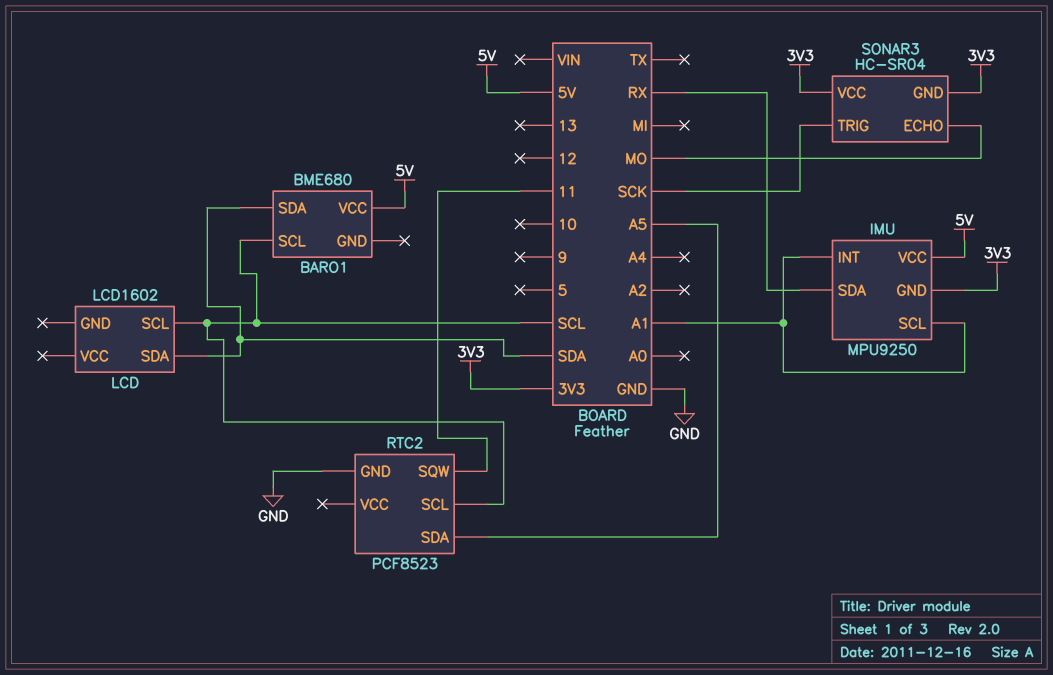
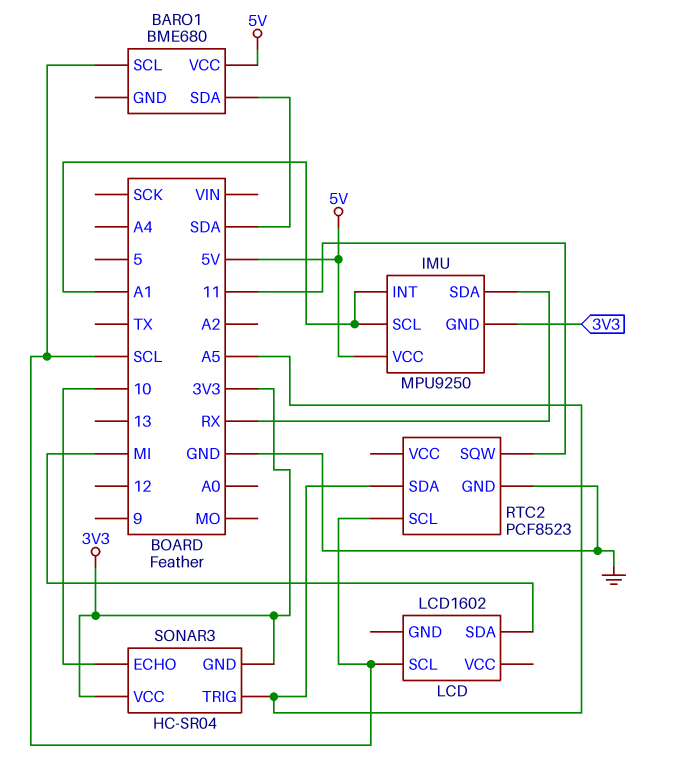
LCD pin SDA: SDA -> MI
SONAR3 pin ECHO: MO -> 10
SONAR3 pin TRIG: SCK -> A5

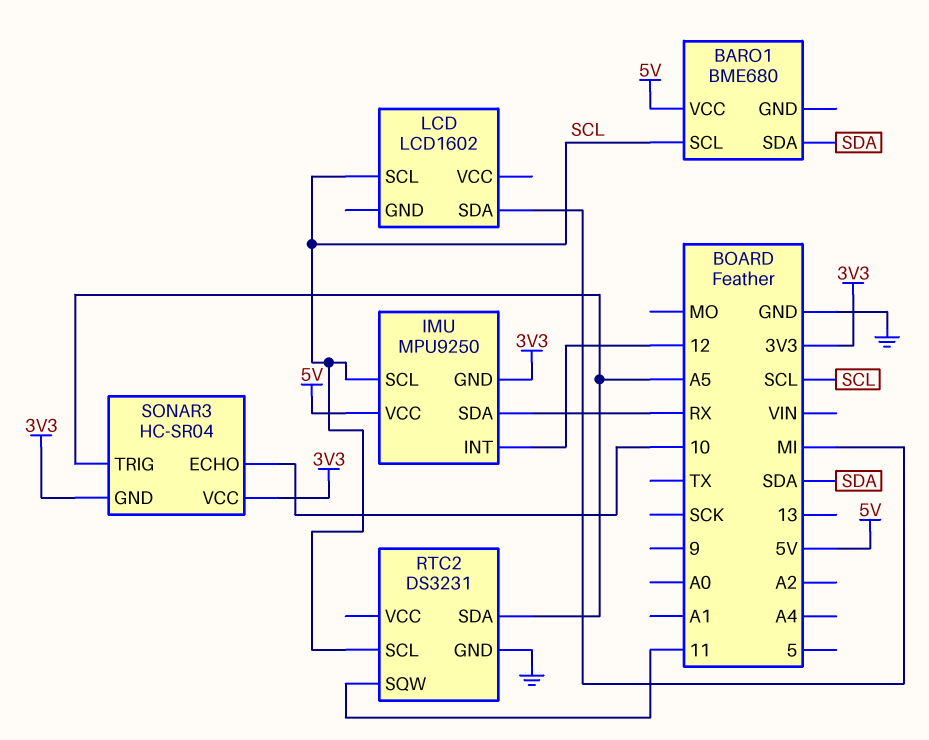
IMU pin INT: A1 -> 12
IMU pin SCL: A1 -> SCL
RTC2: PCF8523 -> DS3231

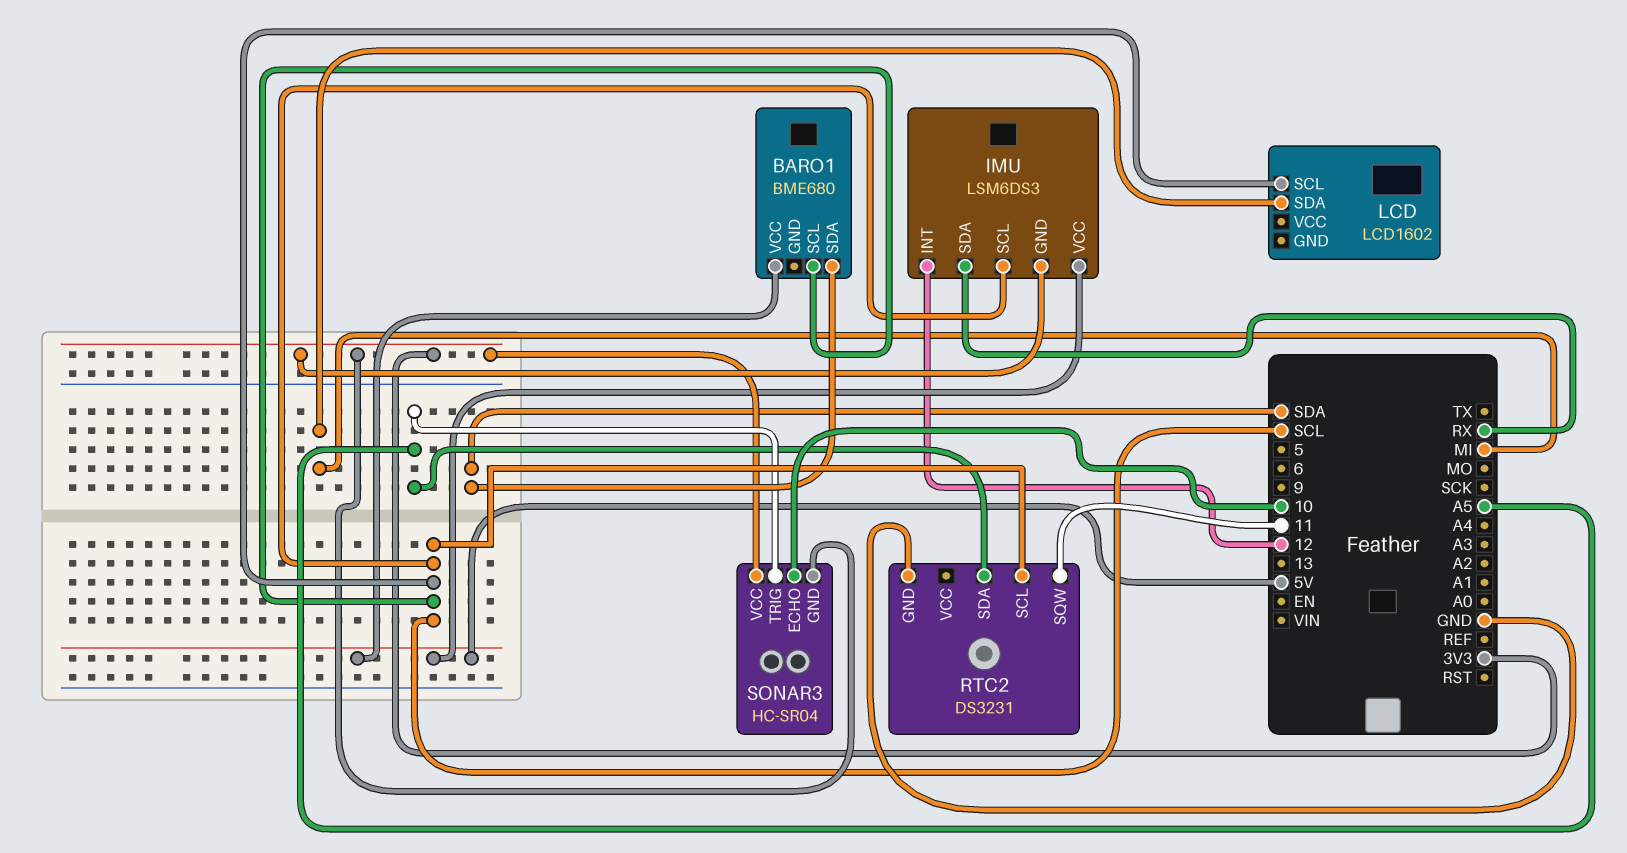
IMU: MPU9250 -> LSM6DS3

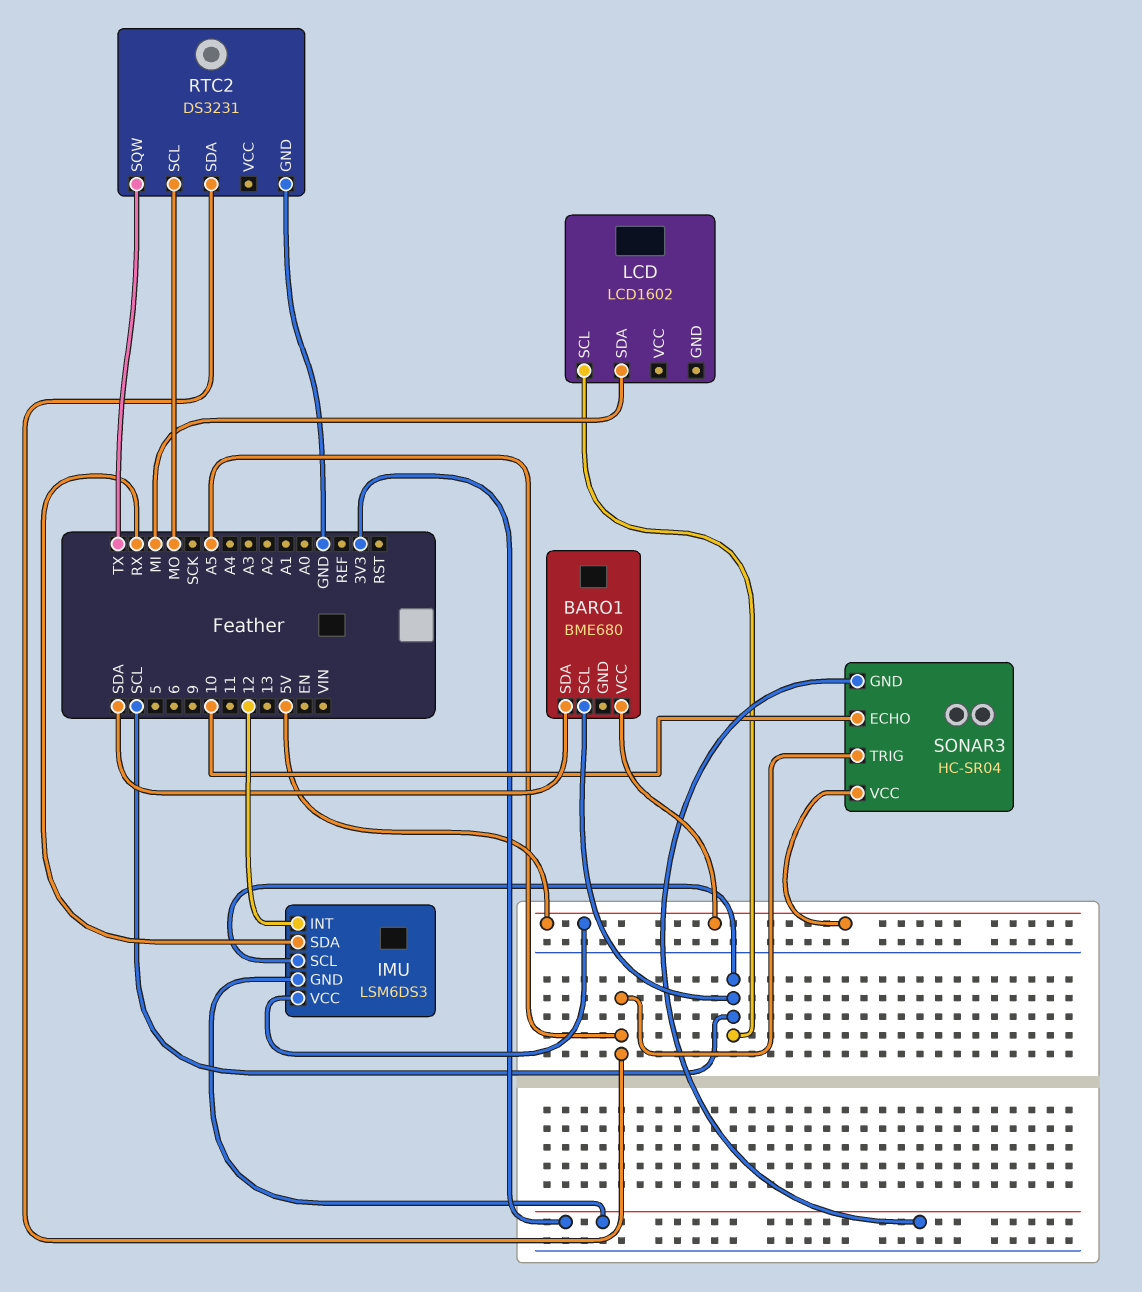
RTC2 pin SCL: SCL -> MO
RTC2 pin SQW: 11 -> TX
SONAR3 pin VCC: 3V3 -> 5V

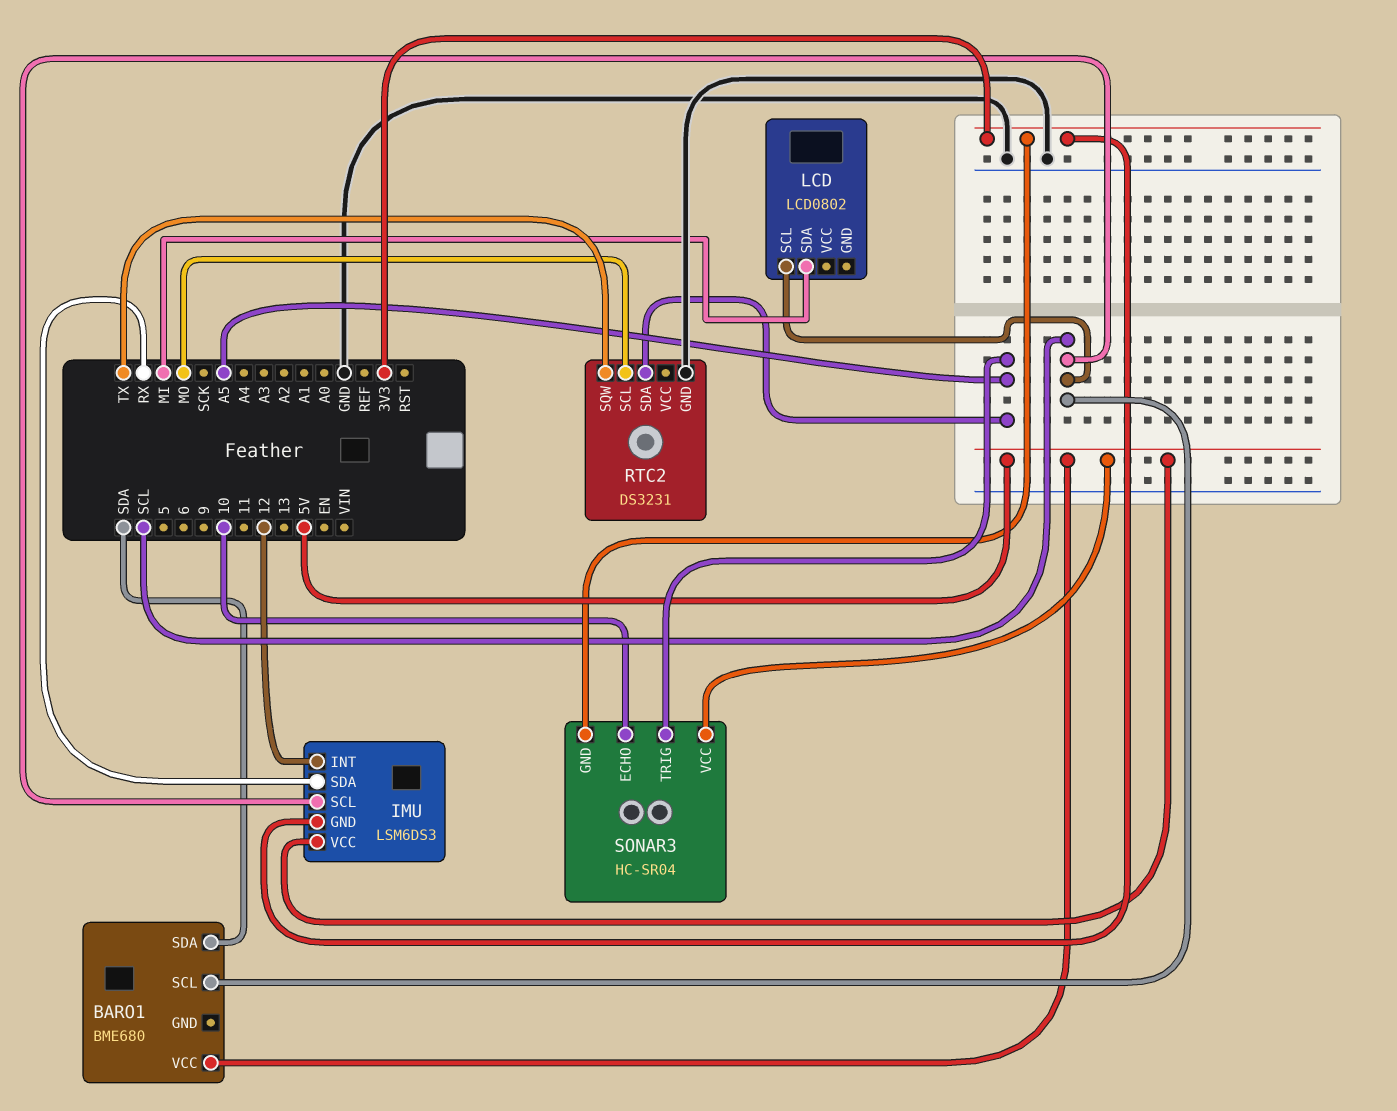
LCD: LCD1602 -> LCD0802

